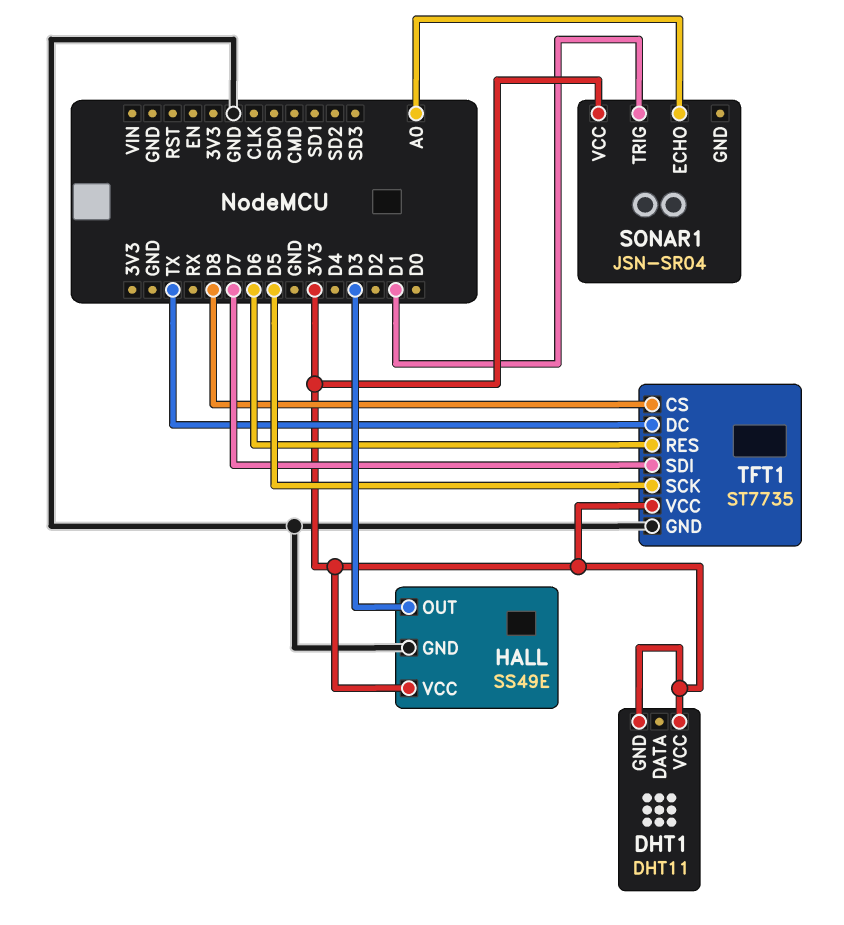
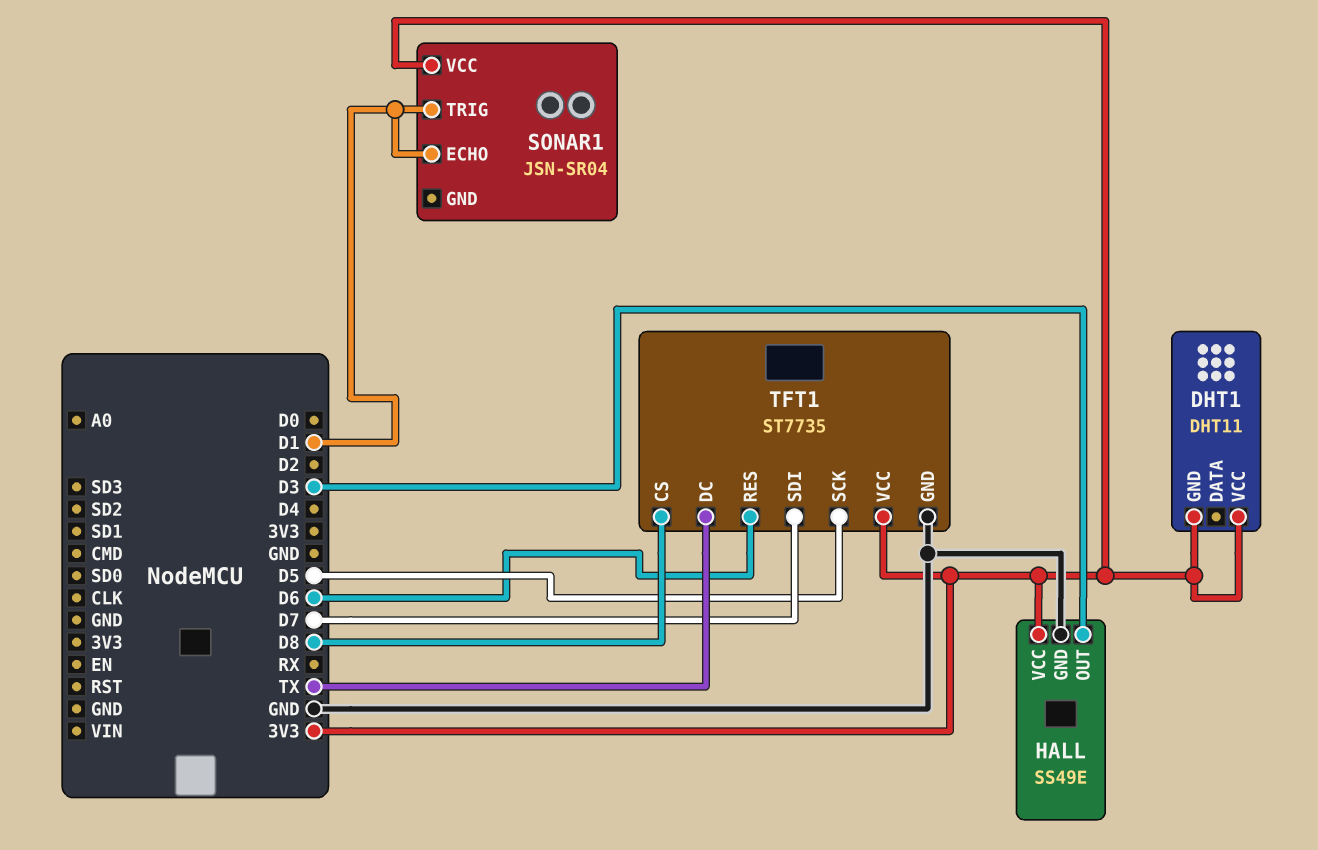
SONAR1 pin ECHO: A0 -> D1

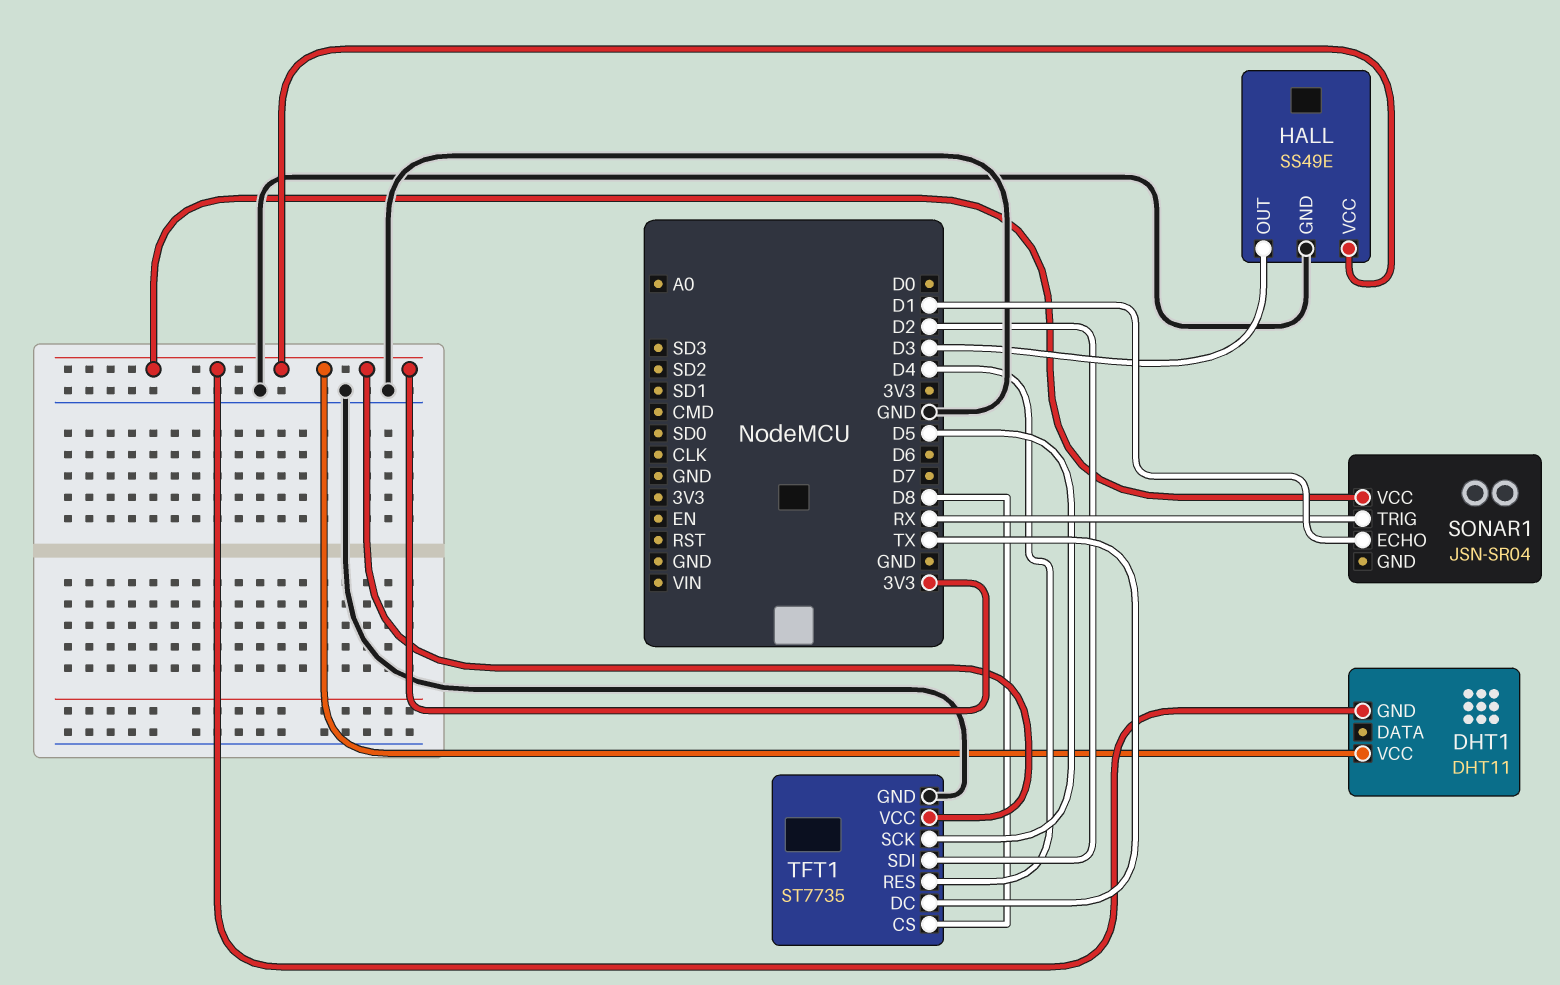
SONAR1 pin TRIG: D1 -> RX
TFT1 pin RES: D6 -> D4
TFT1 pin SDI: D7 -> D2

